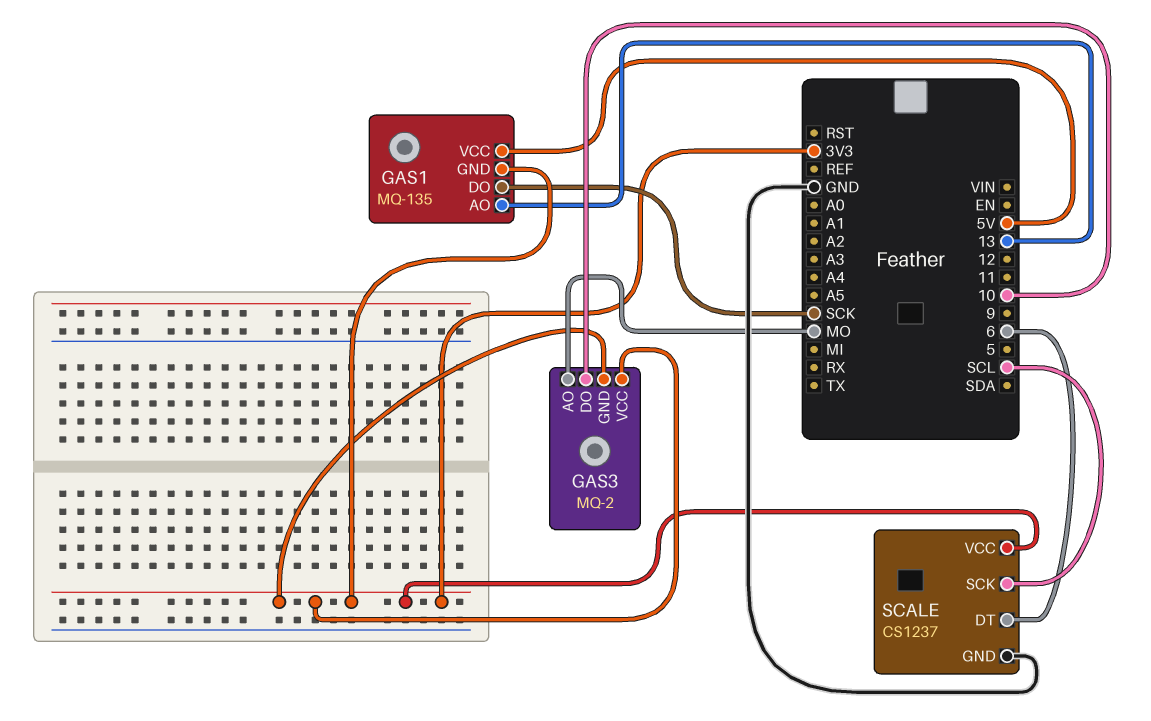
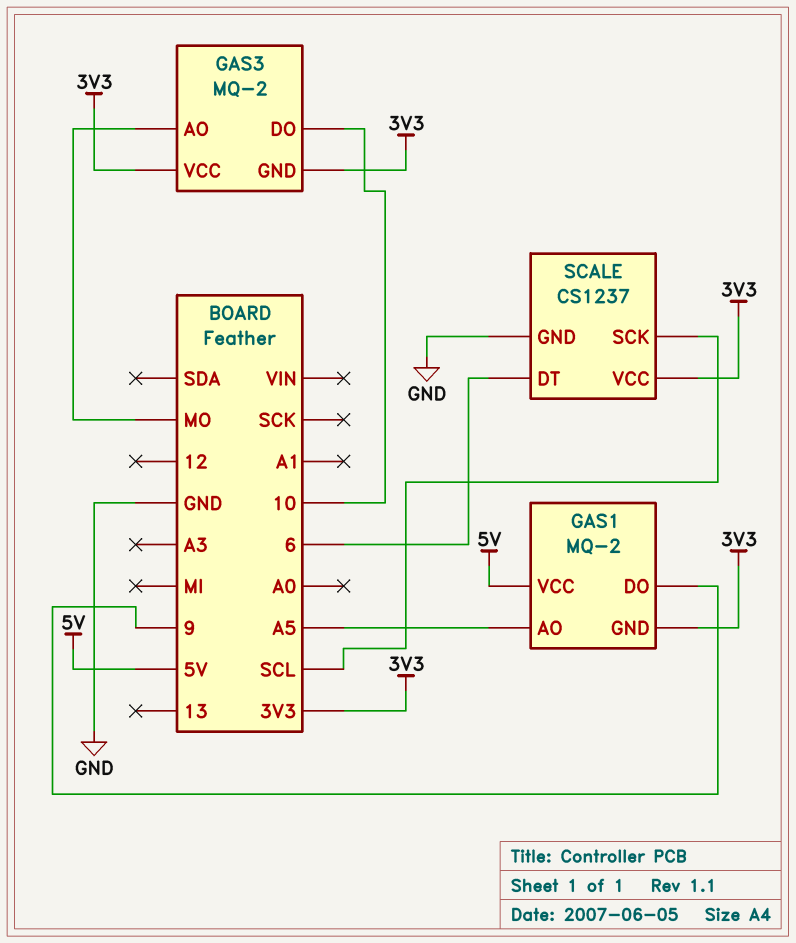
GAS1: MQ-135 -> MQ-2
GAS1 pin AO: 13 -> A5
GAS1 pin DO: SCK -> 9

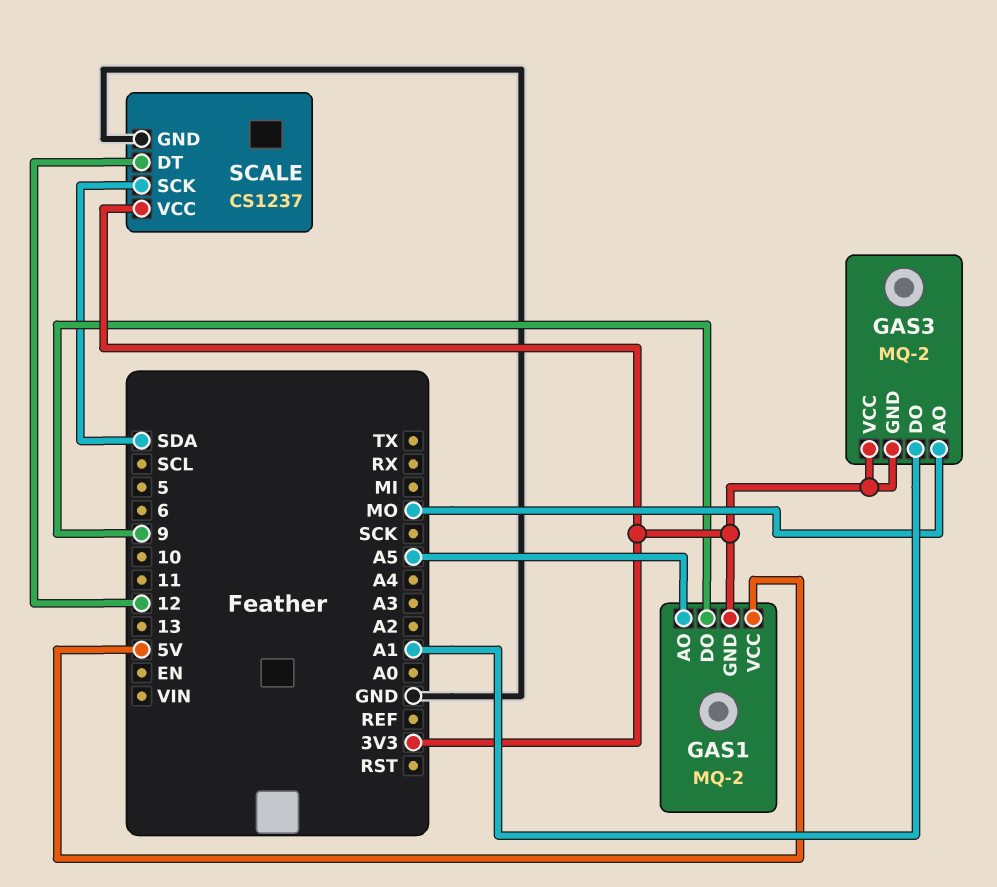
GAS3 pin DO: 10 -> A1
SCALE pin DT: 6 -> 12
SCALE pin SCK: SCL -> SDA

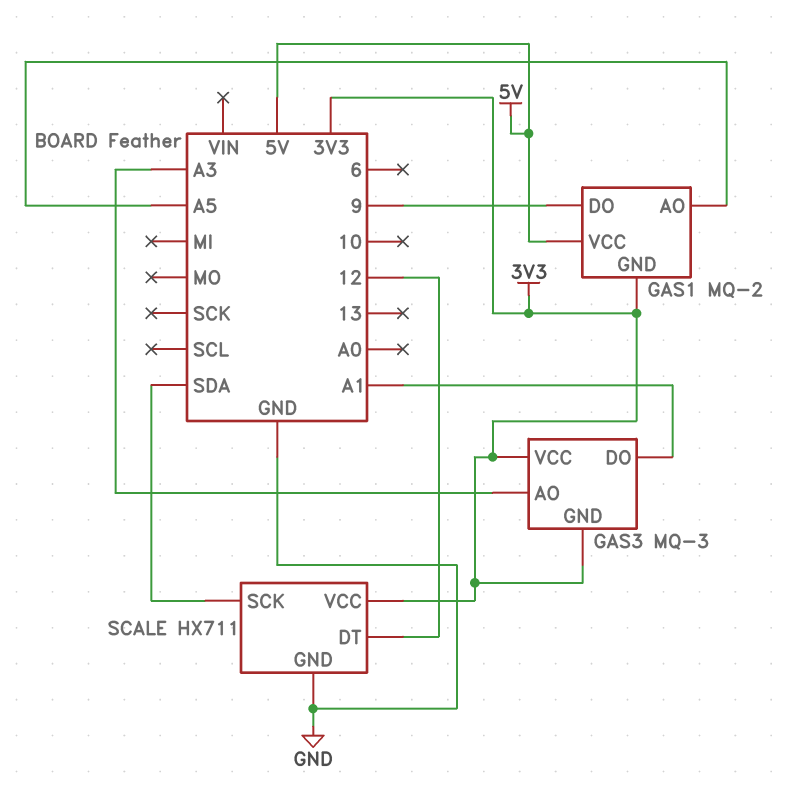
GAS3: MQ-2 -> MQ-3
GAS3 pin AO: MO -> A3
SCALE: CS1237 -> HX711

